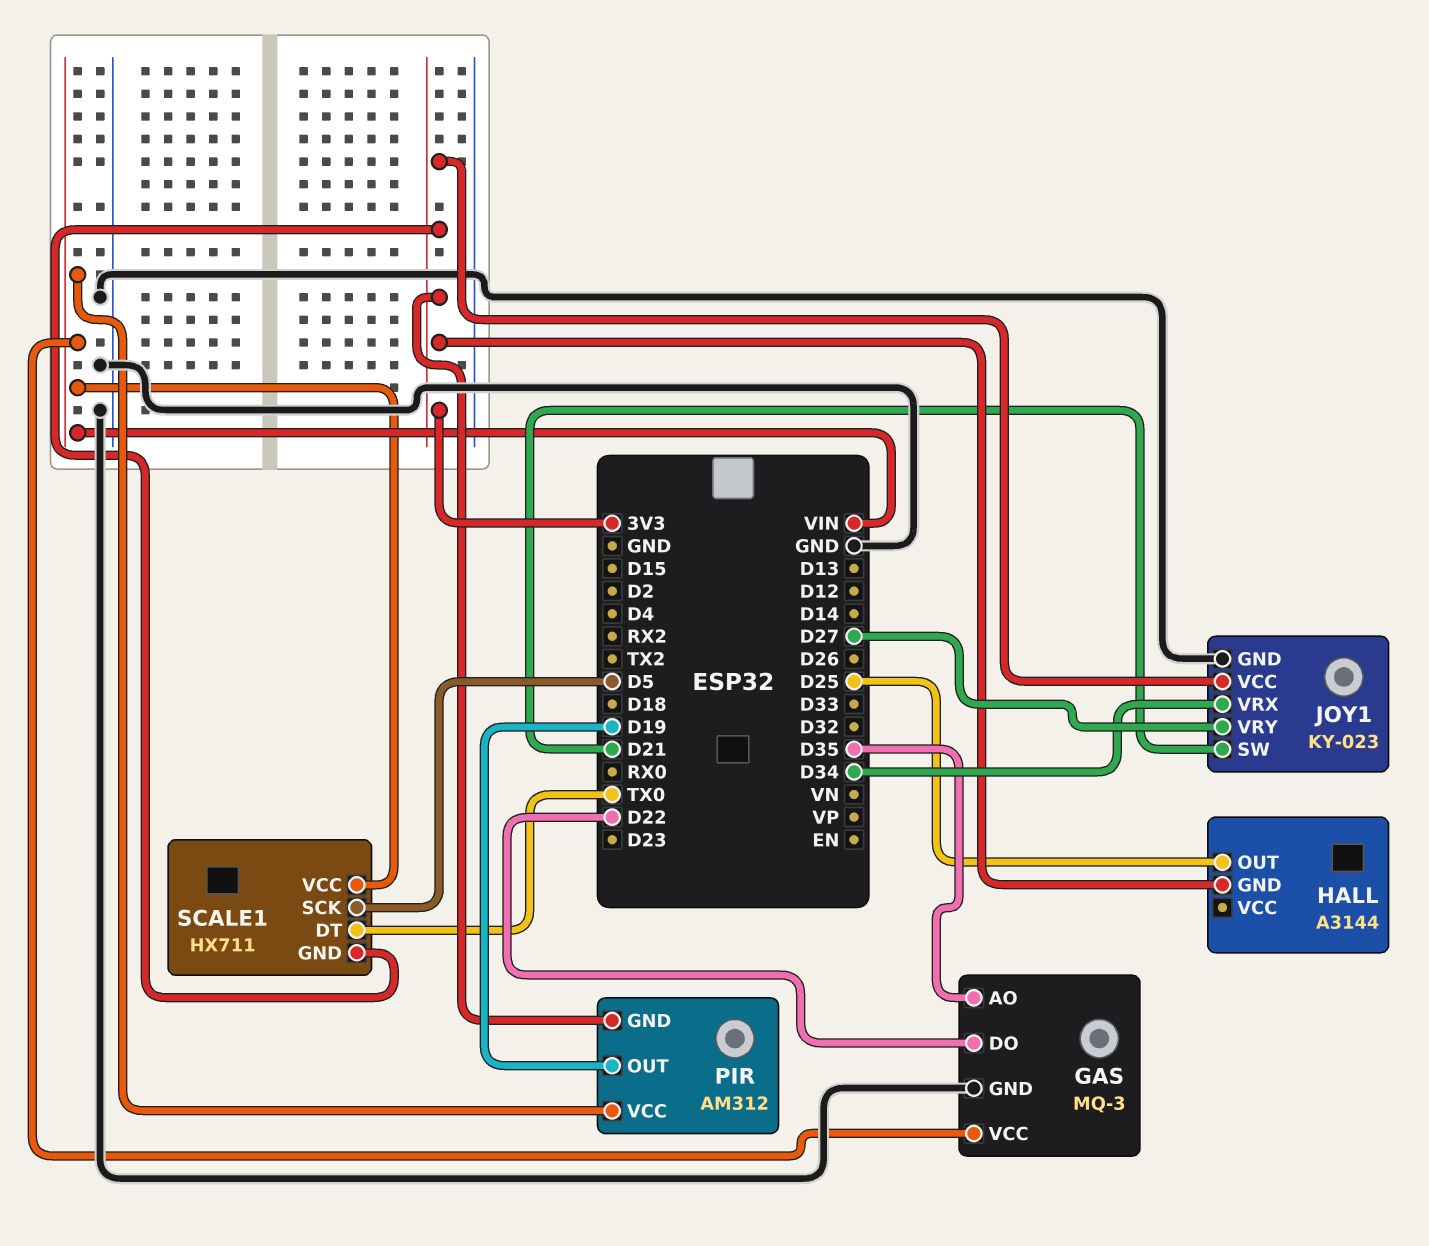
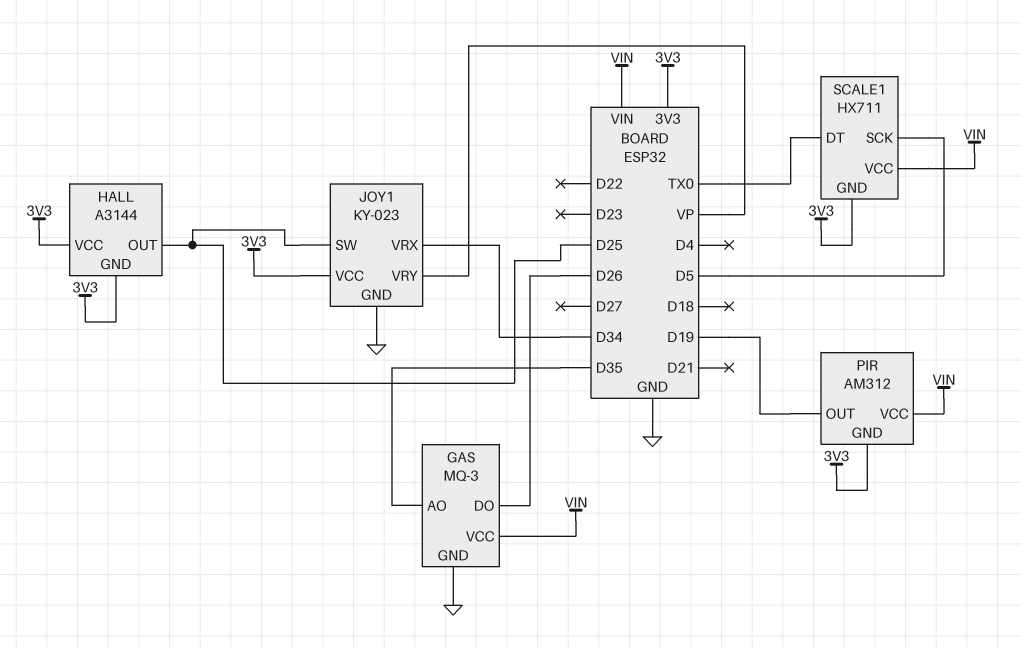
GAS pin DO: D22 -> D26
HALL pin VCC: none -> 3V3
JOY1 pin SW: D21 -> D25
JOY1 pin VRY: D27 -> VP

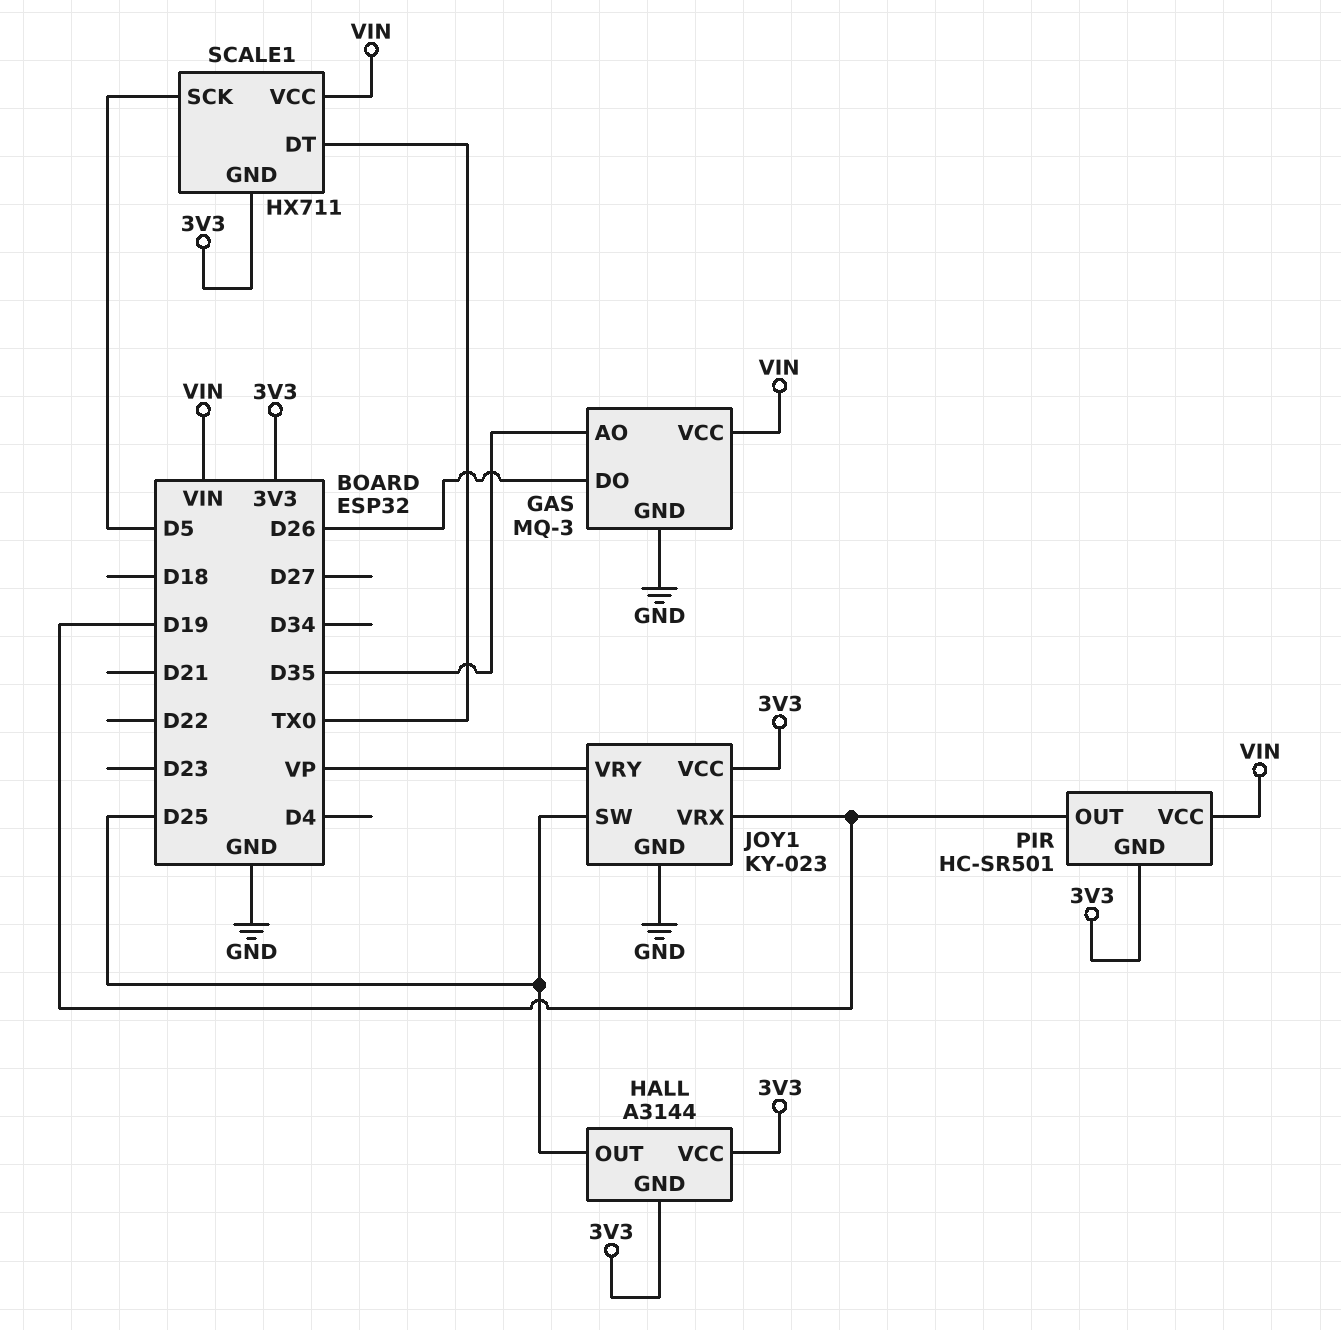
JOY1 pin VRX: D34 -> D19
PIR: AM312 -> HC-SR501

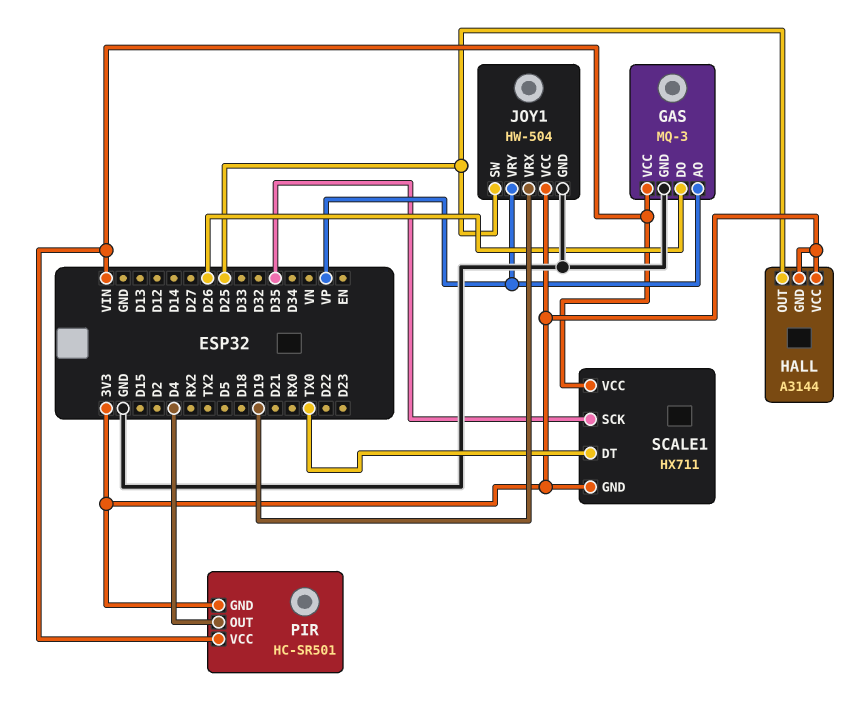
GAS pin AO: D35 -> VP
JOY1: KY-023 -> HW-504
PIR pin OUT: D19 -> D4
SCALE1 pin SCK: D5 -> D35

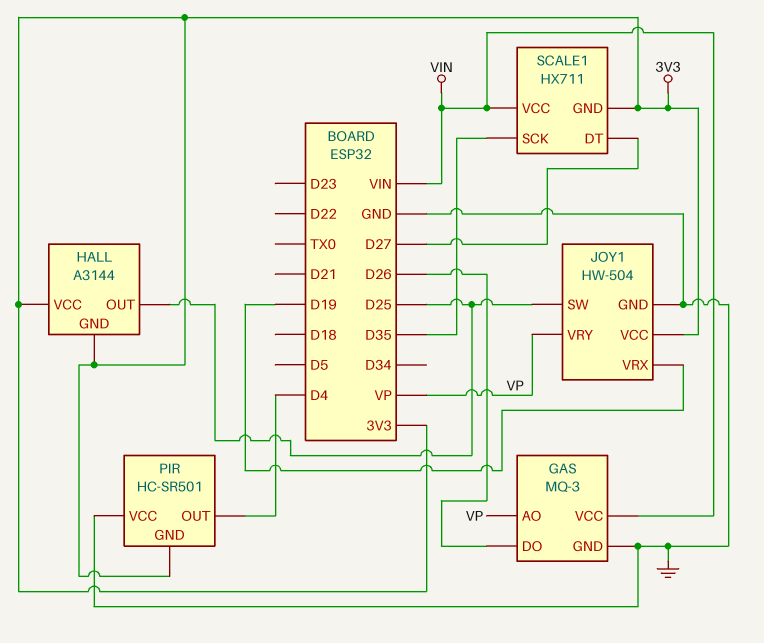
PIR pin VCC: VIN -> GND
SCALE1 pin DT: TX0 -> D27

